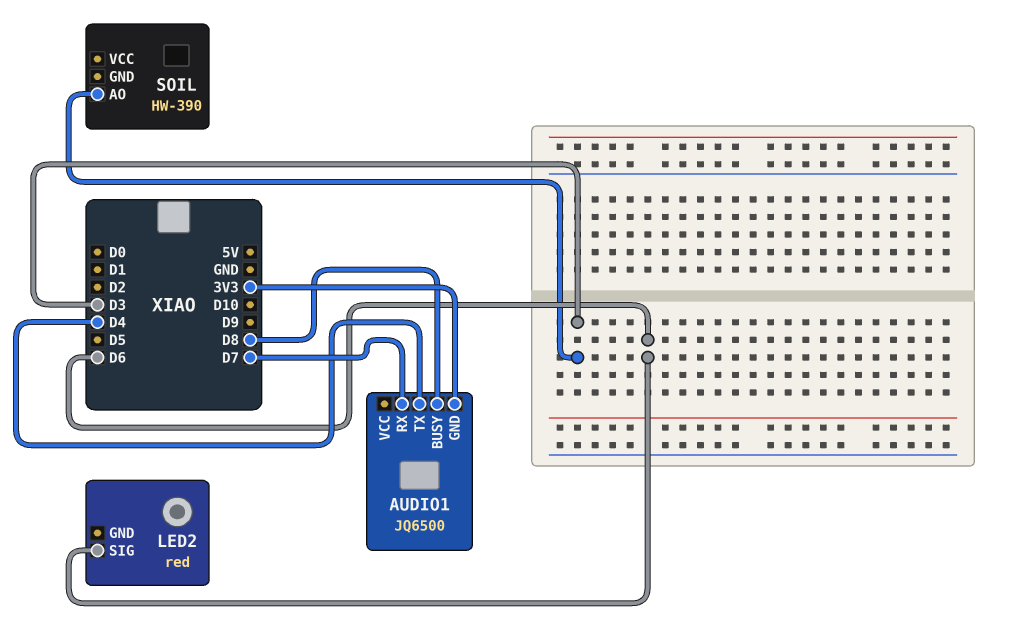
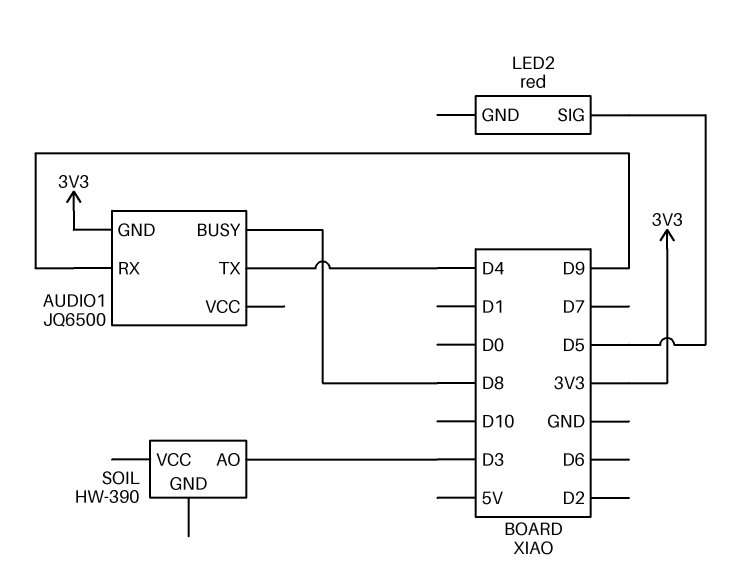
AUDIO1 pin RX: D7 -> D9
LED2 pin SIG: D6 -> D5

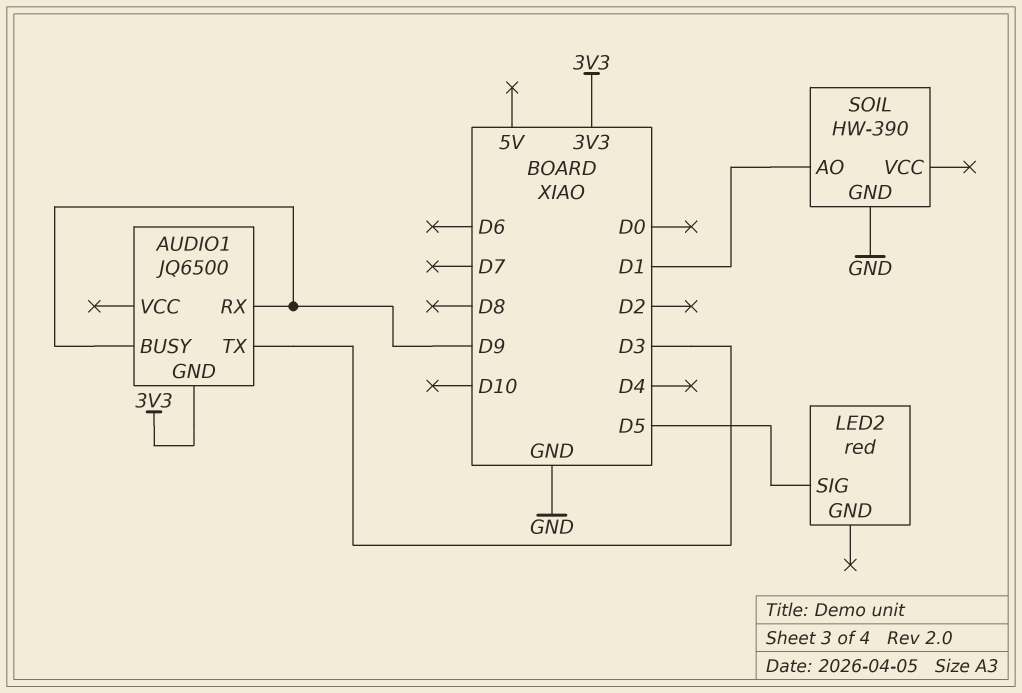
AUDIO1 pin BUSY: D8 -> D9
AUDIO1 pin TX: D4 -> D3
SOIL pin AO: D3 -> D1
SOIL pin GND: none -> GND

